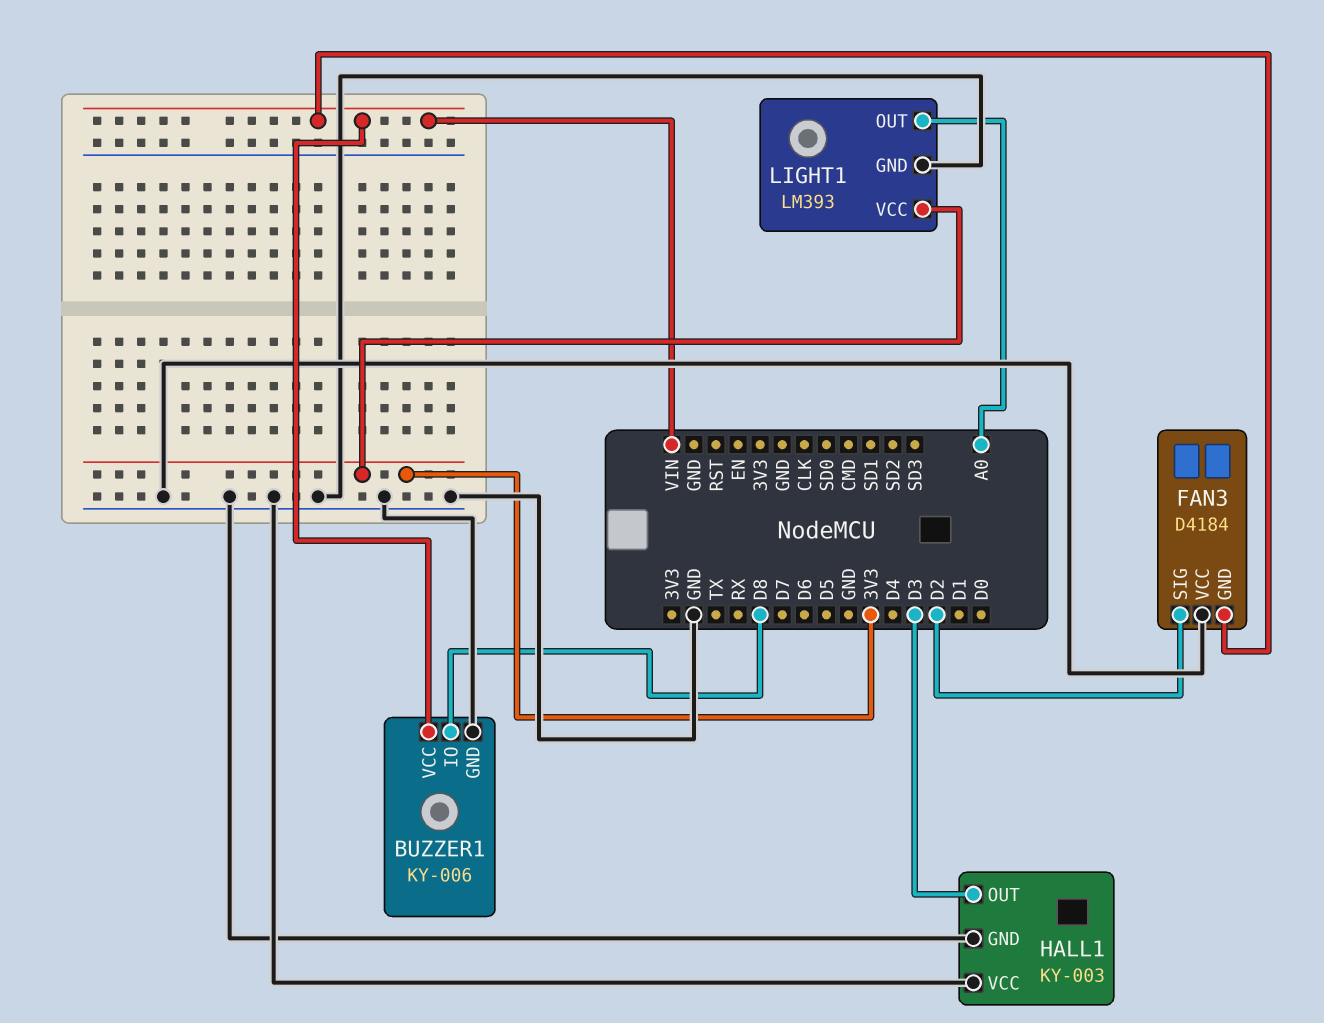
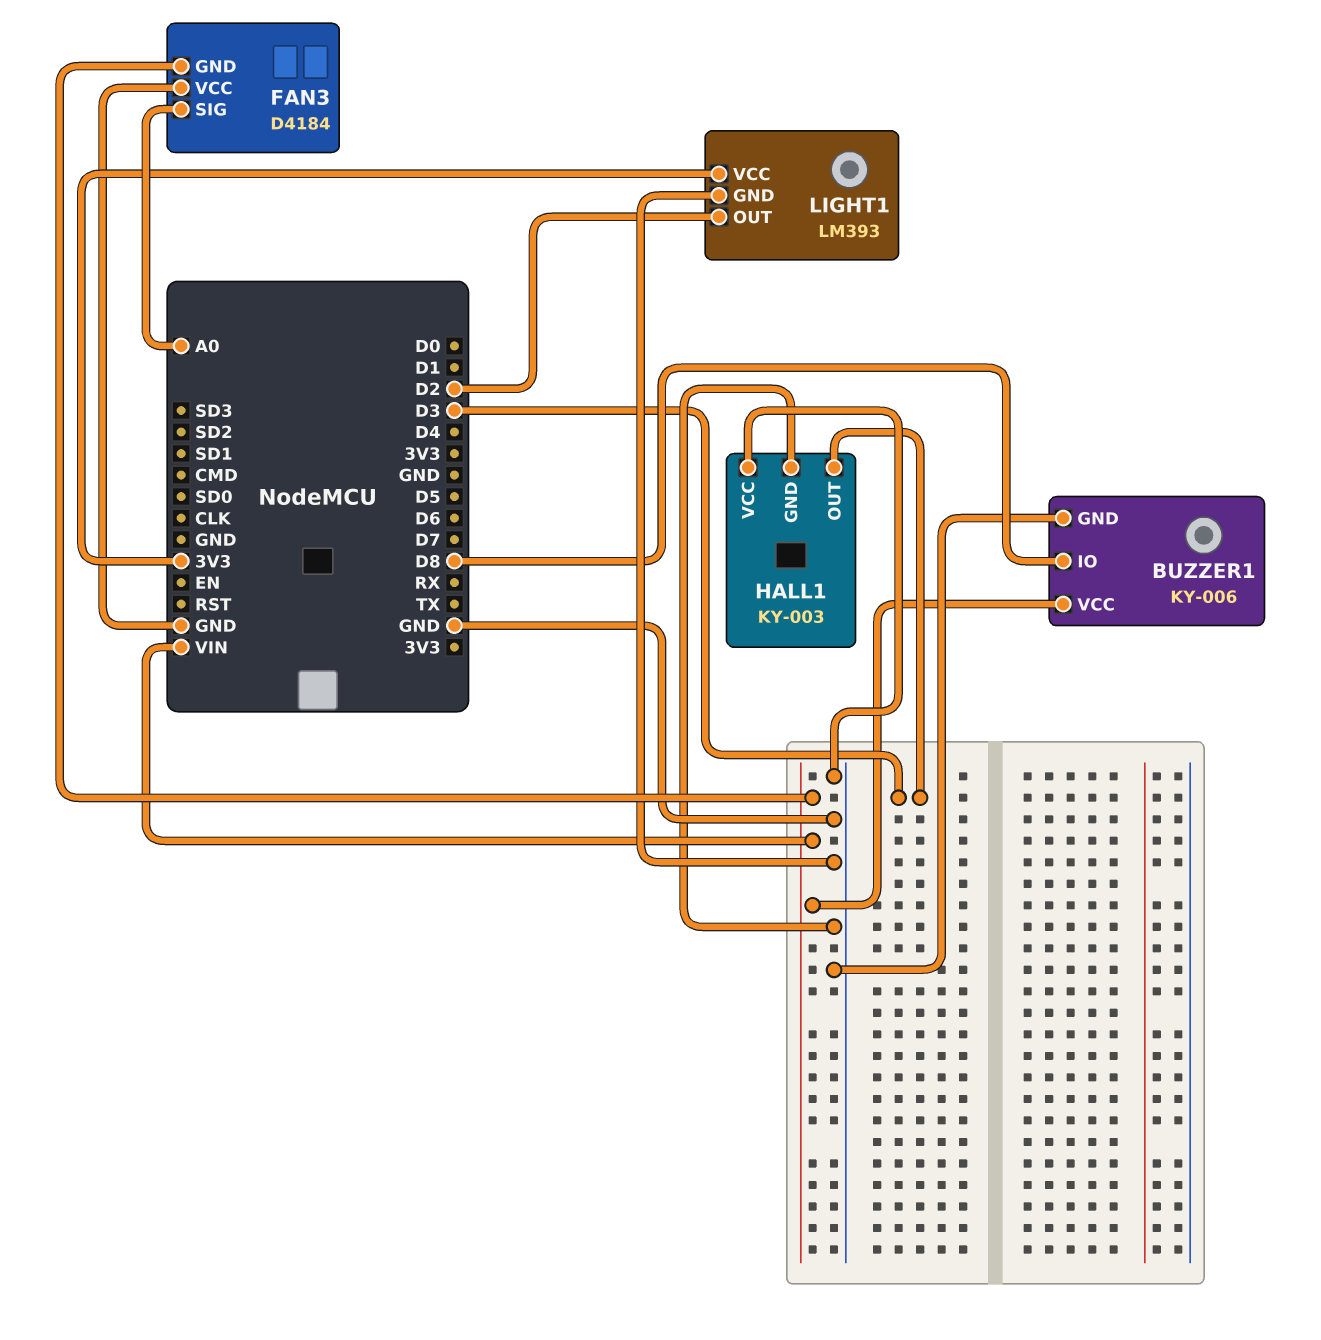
FAN3 pin SIG: D2 -> A0
LIGHT1 pin OUT: A0 -> D2

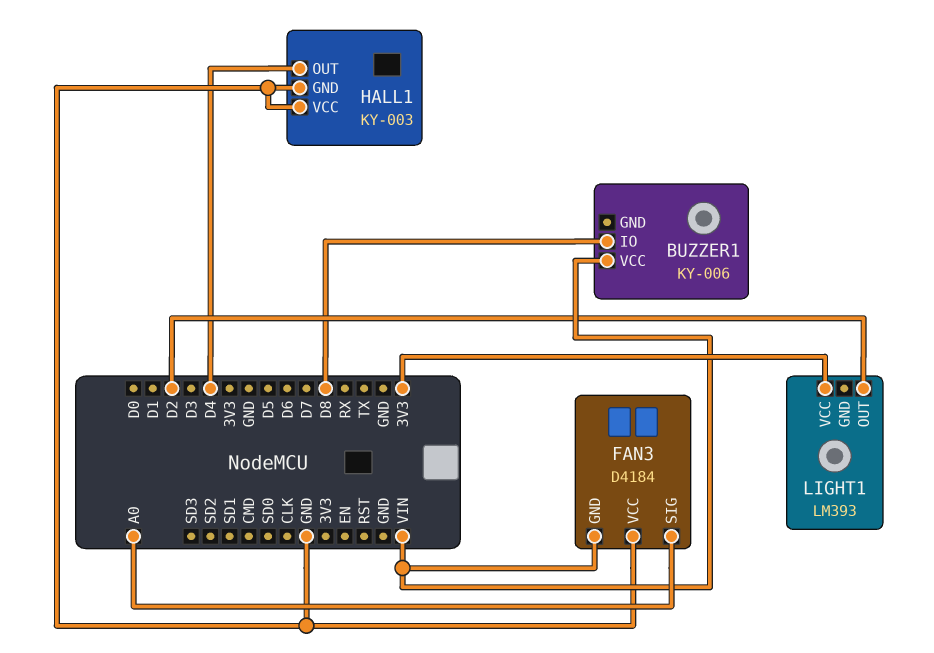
BUZZER1 pin GND: GND -> none
HALL1 pin OUT: D3 -> D4
LIGHT1 pin GND: GND -> none

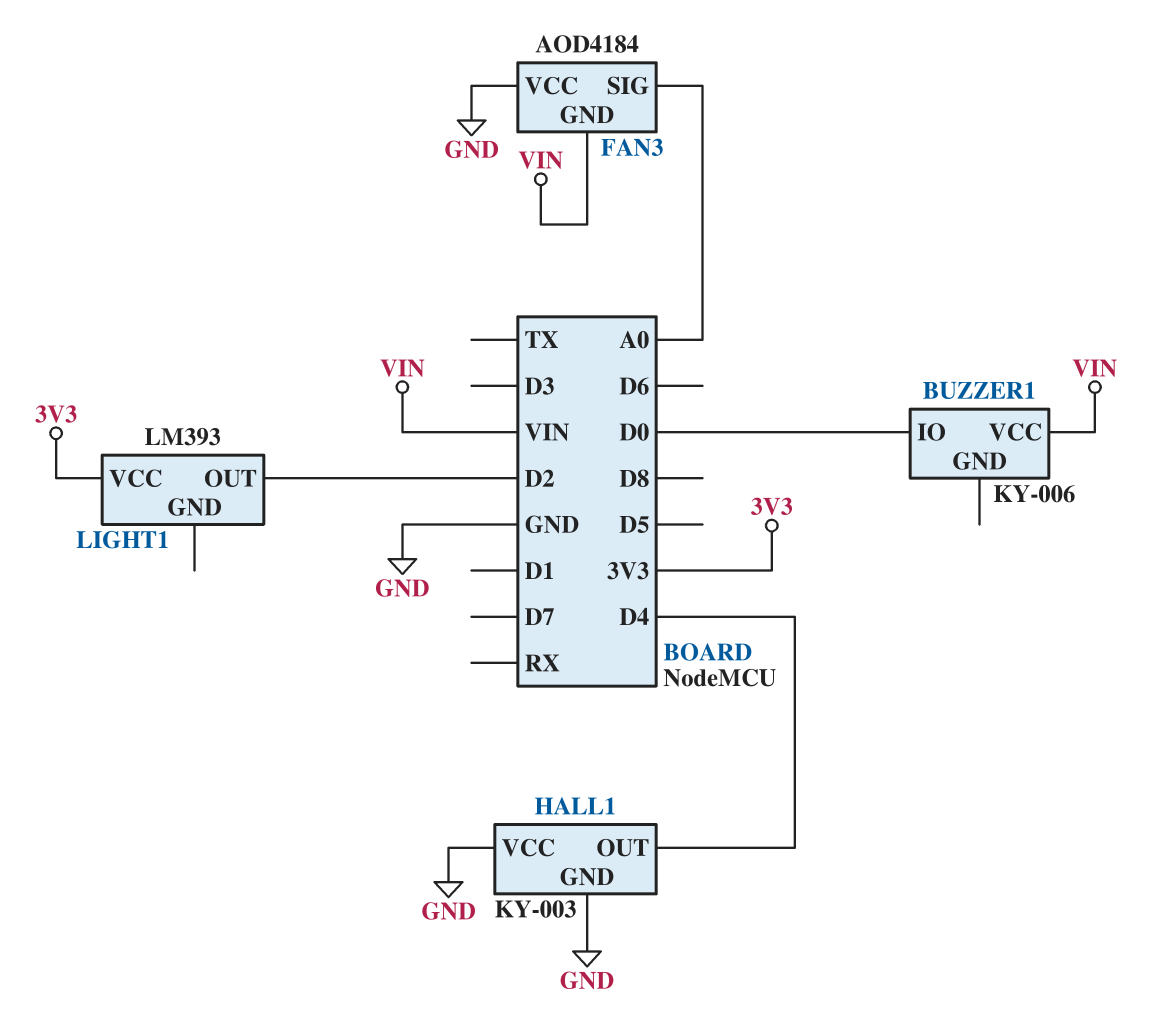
BUZZER1 pin IO: D8 -> D0
FAN3: D4184 -> AOD4184

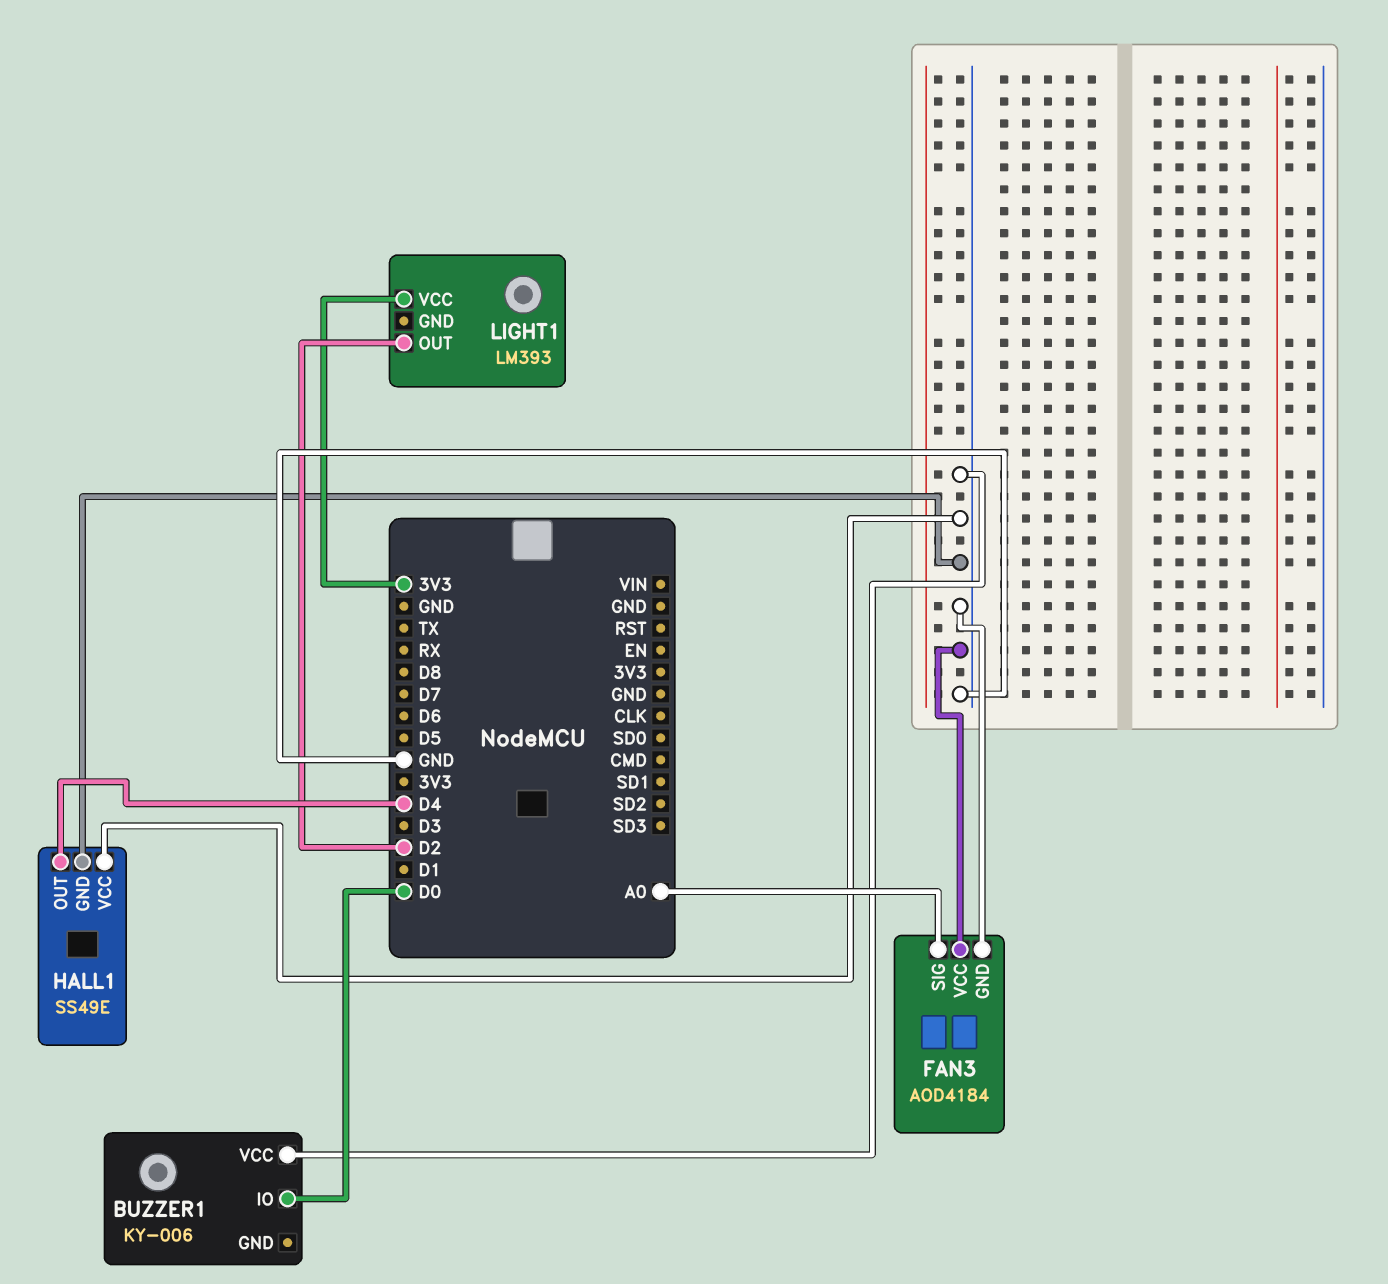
BUZZER1 pin VCC: VIN -> GND
FAN3 pin GND: VIN -> GND
HALL1: KY-003 -> SS49E

